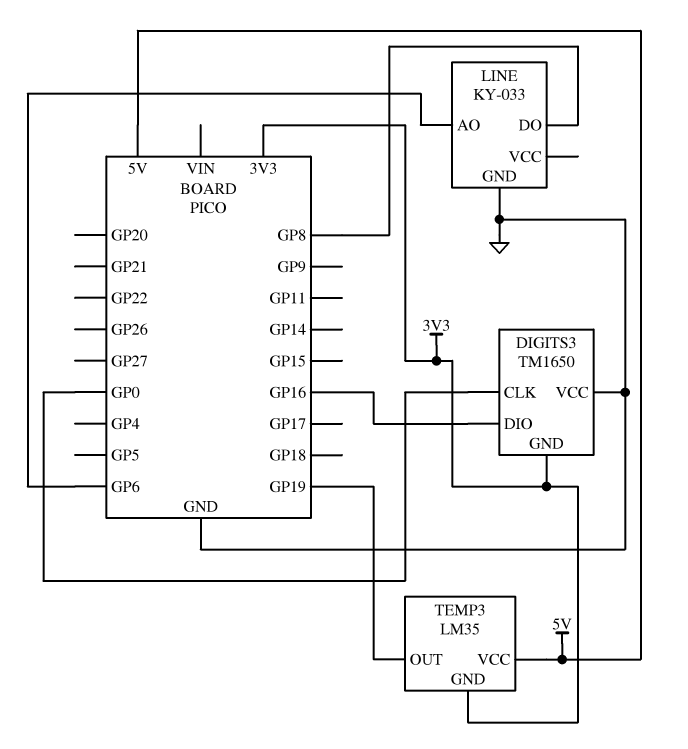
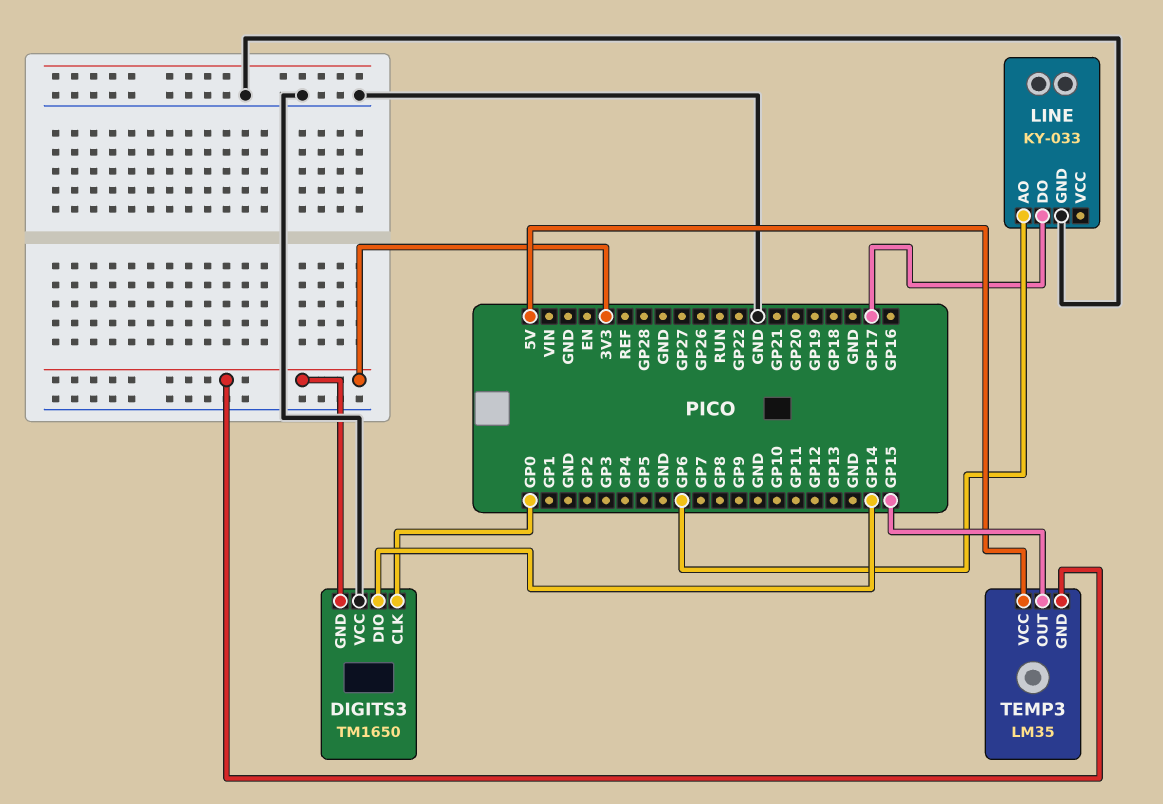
DIGITS3 pin DIO: GP16 -> GP14
LINE pin DO: GP8 -> GP17
TEMP3 pin OUT: GP19 -> GP15

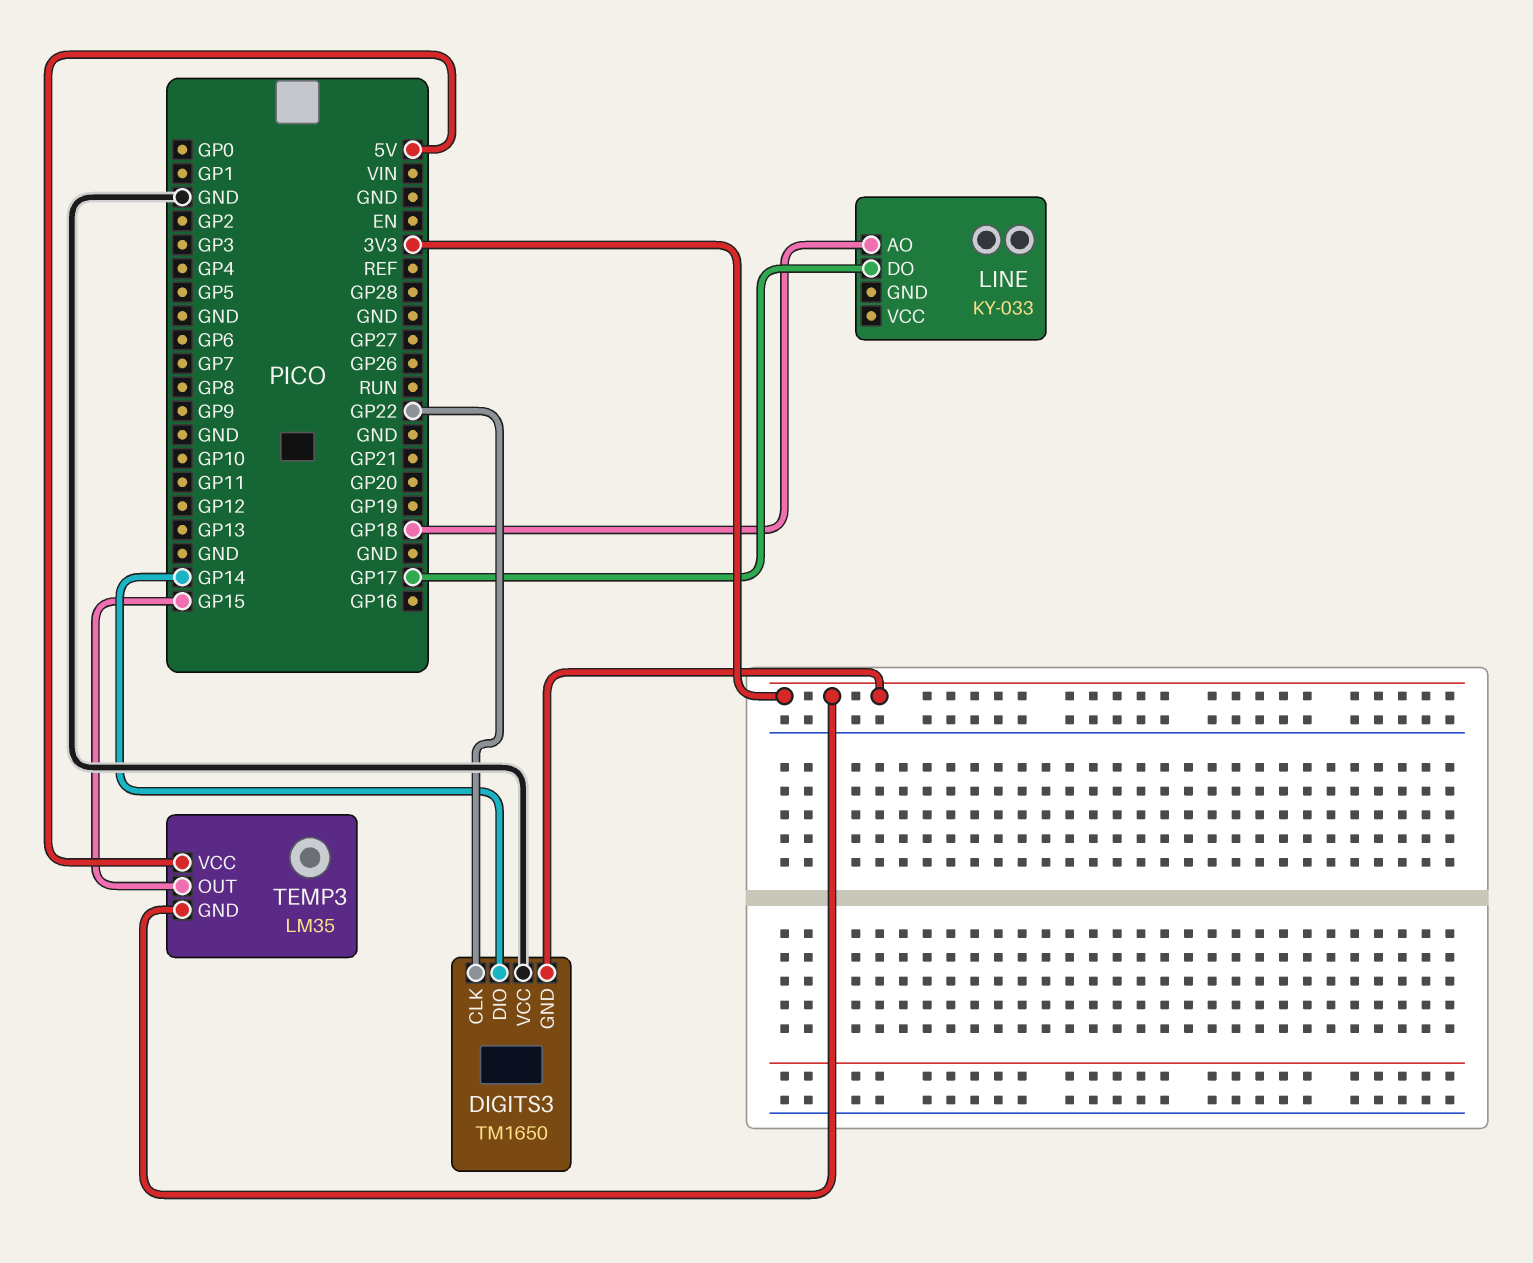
DIGITS3 pin CLK: GP0 -> GP22
LINE pin AO: GP6 -> GP18
LINE pin GND: GND -> none

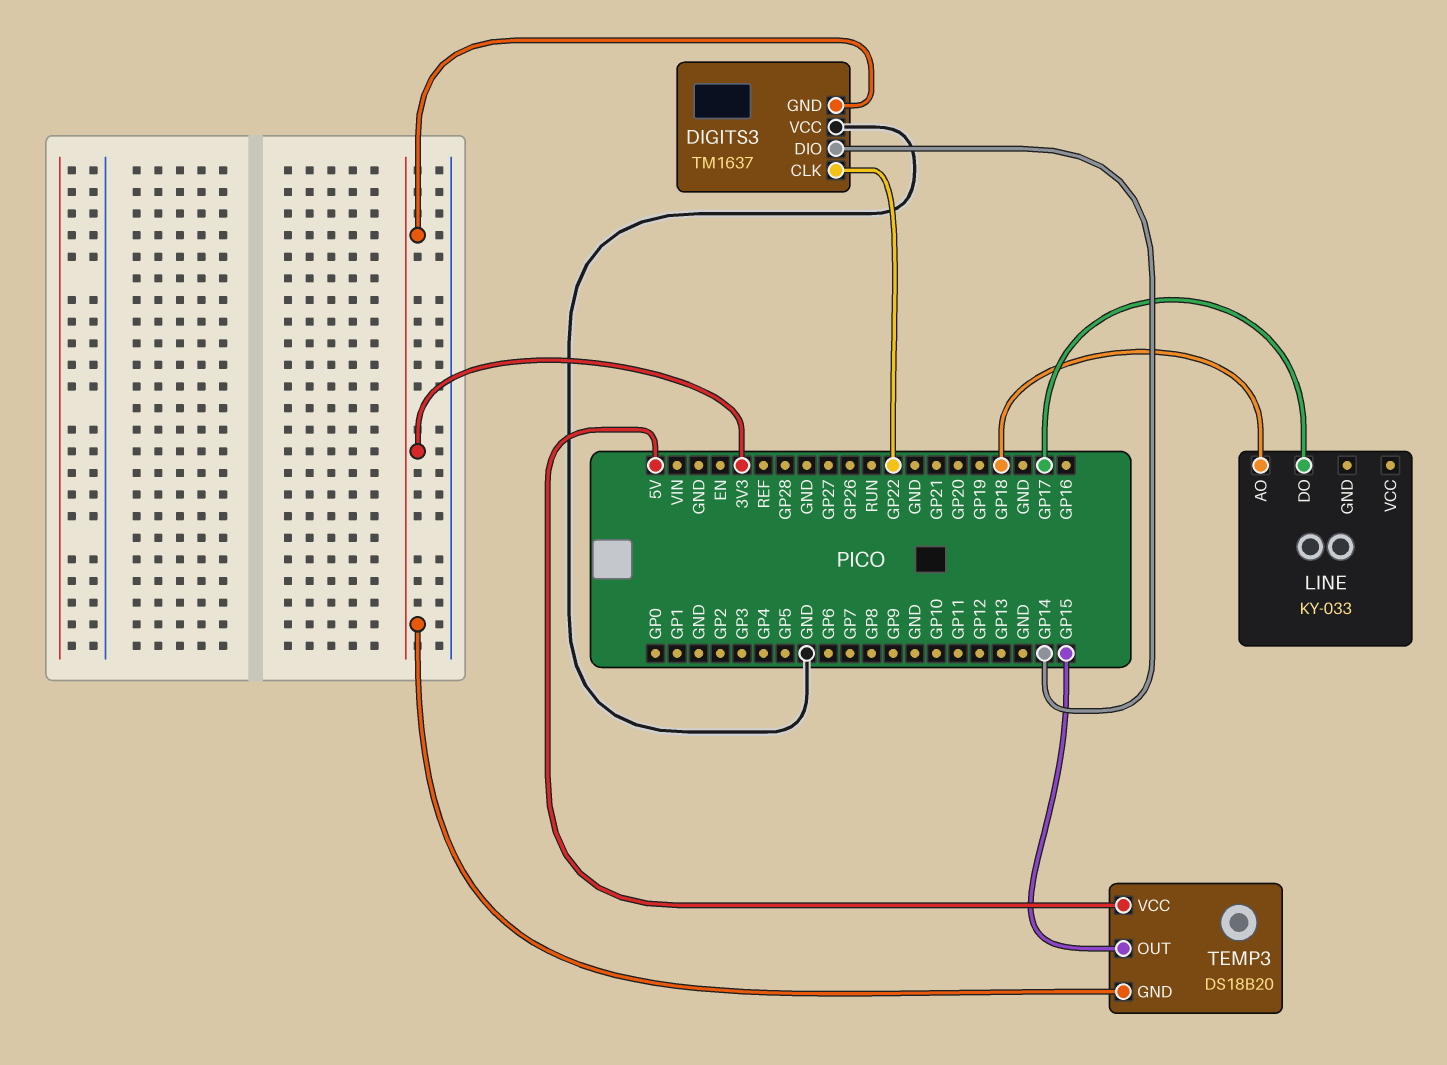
DIGITS3: TM1650 -> TM1637
TEMP3: LM35 -> DS18B20

